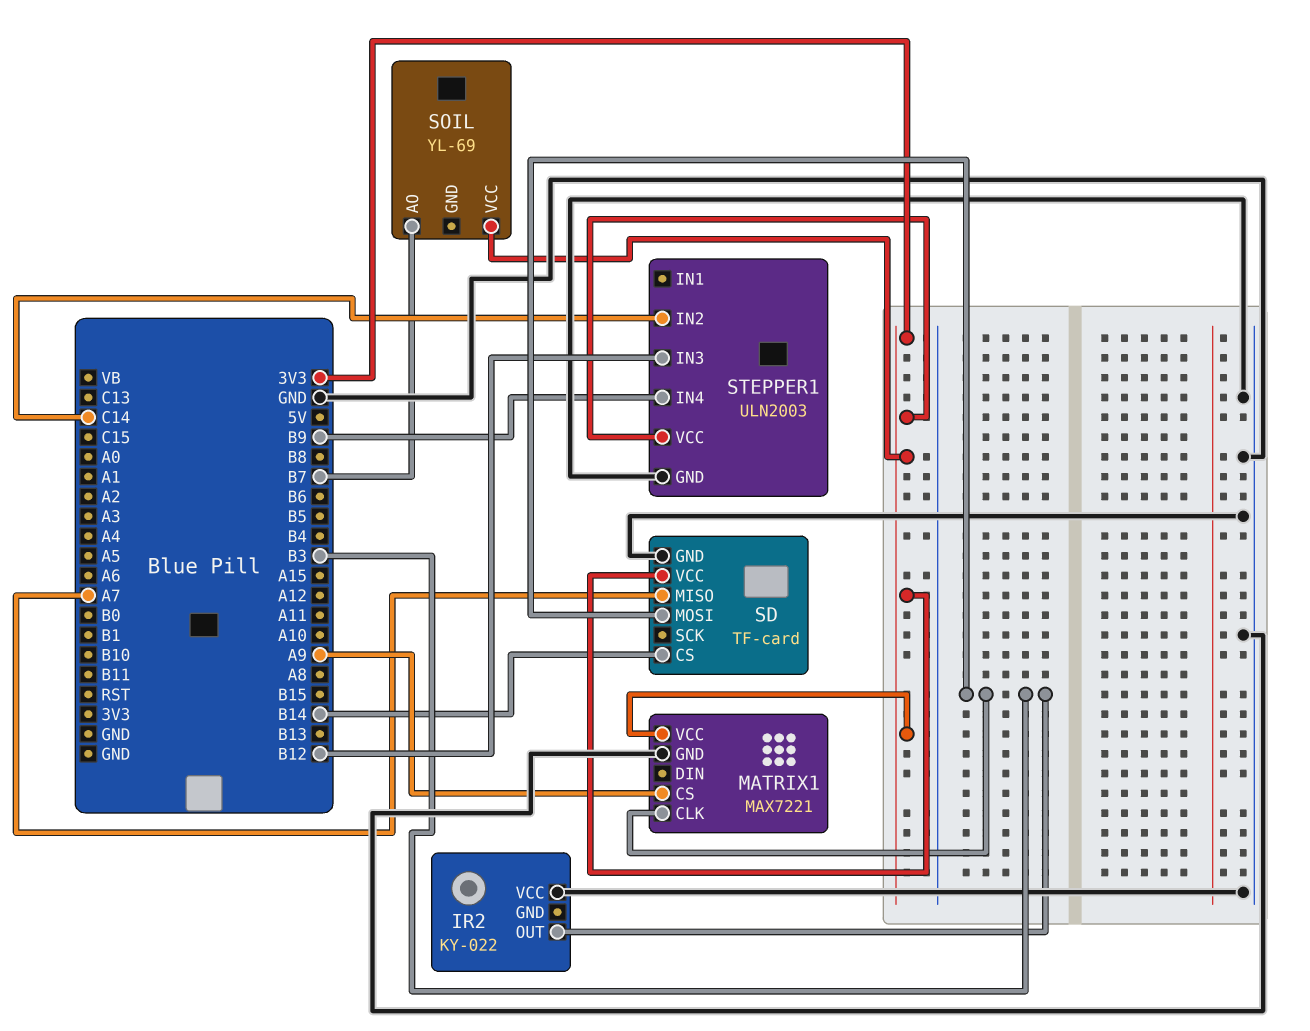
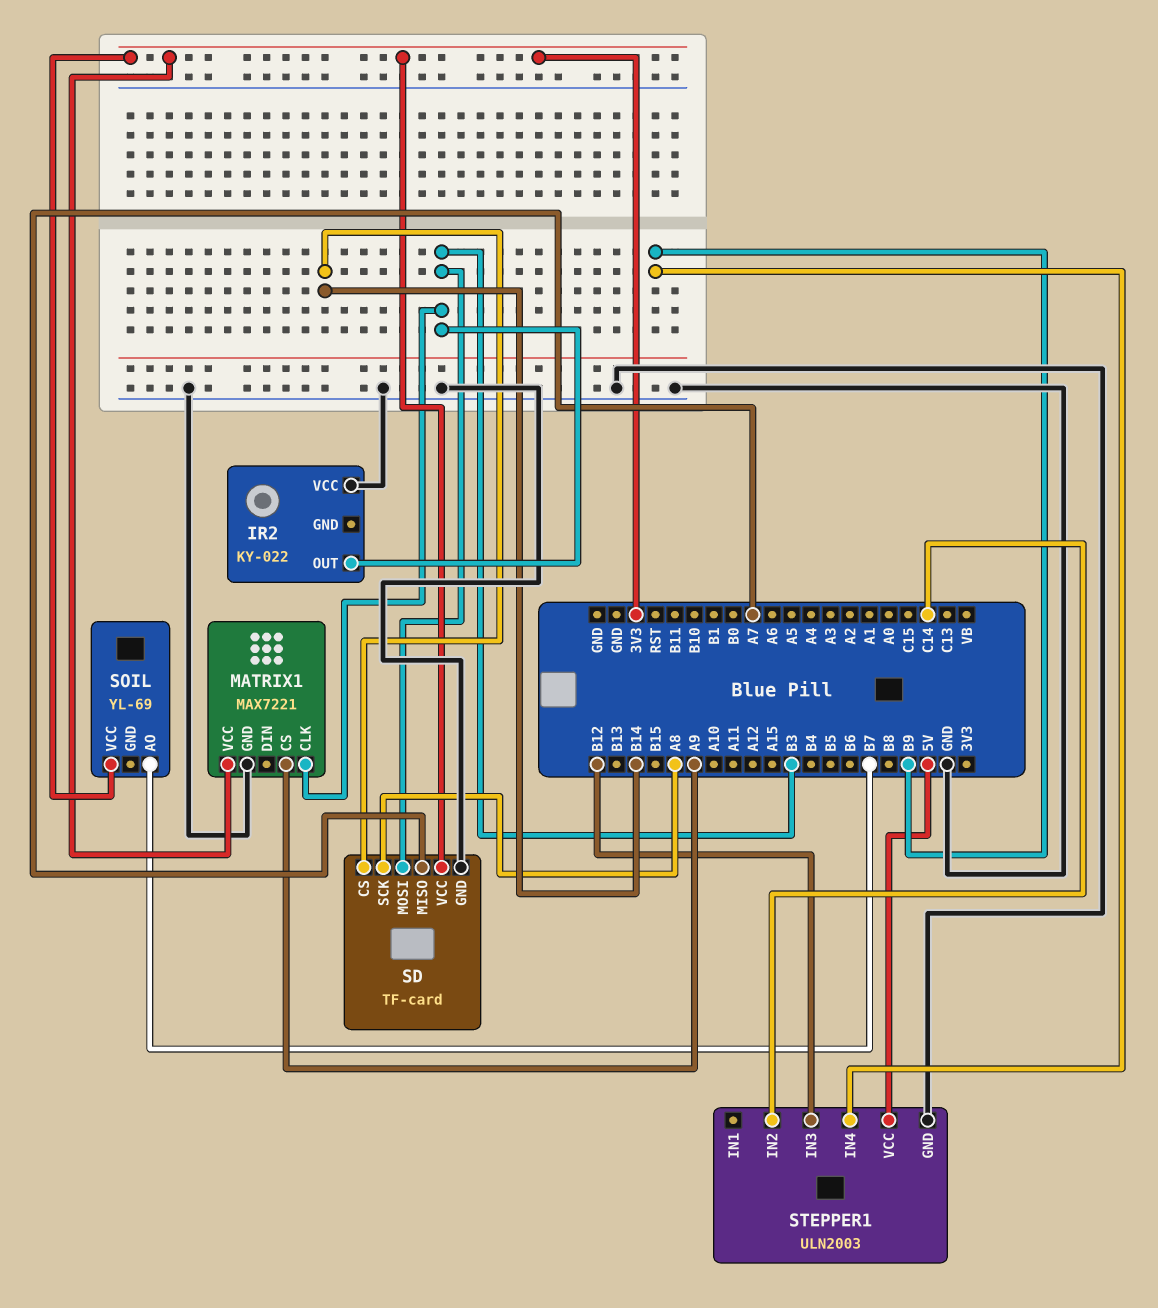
SD pin SCK: none -> A8
STEPPER1 pin VCC: 3V3 -> 5V

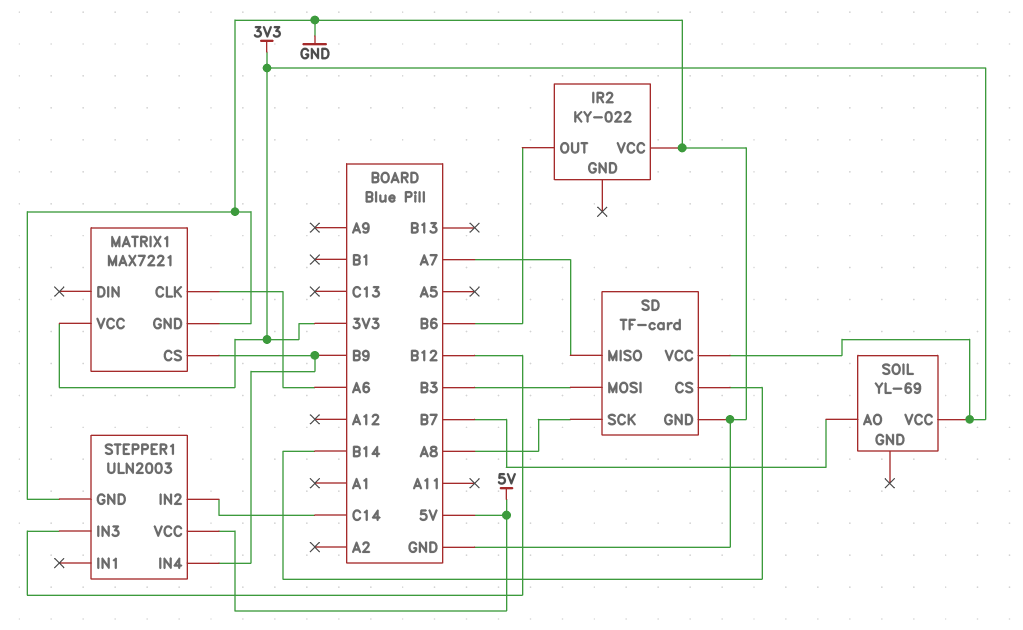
IR2 pin OUT: B3 -> B6
MATRIX1 pin CLK: B3 -> A6
MATRIX1 pin CS: A9 -> B9

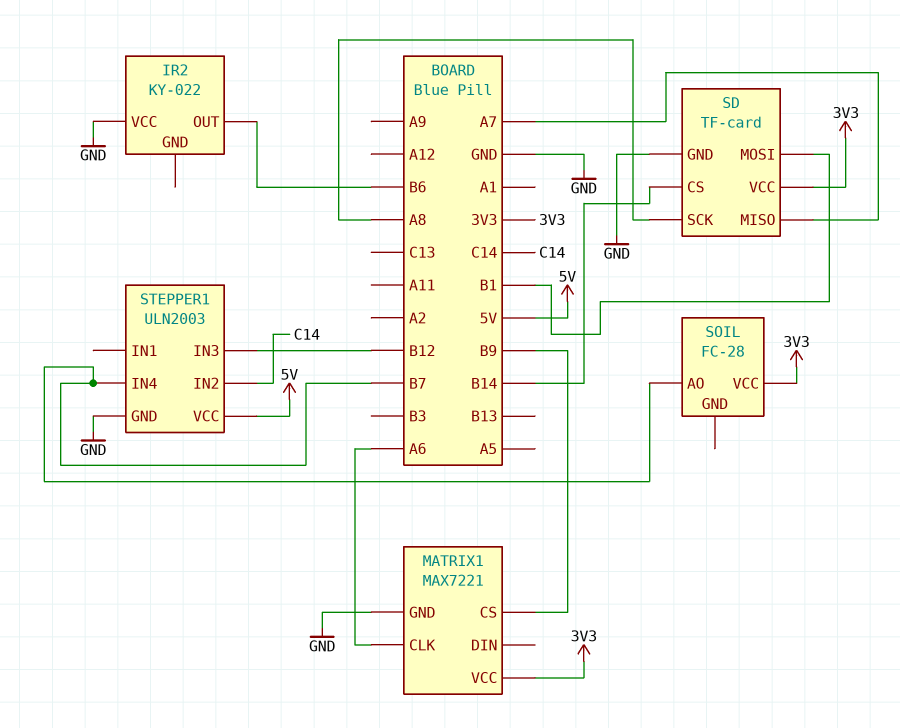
SD pin MOSI: B3 -> B1
SOIL: YL-69 -> FC-28
STEPPER1 pin IN4: B9 -> B7

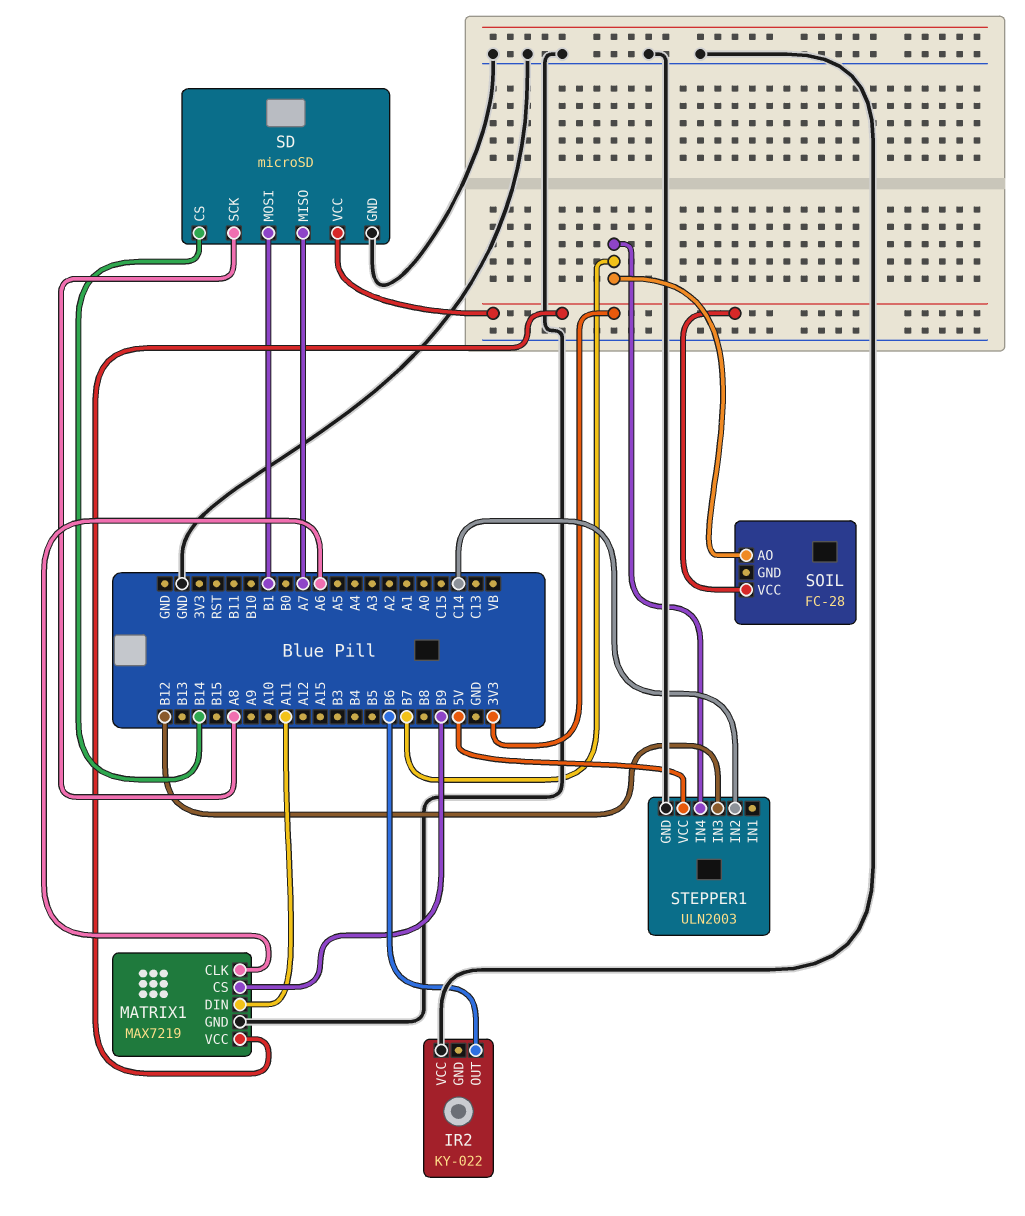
MATRIX1: MAX7221 -> MAX7219
MATRIX1 pin DIN: none -> A11
SD: TF-card -> microSD

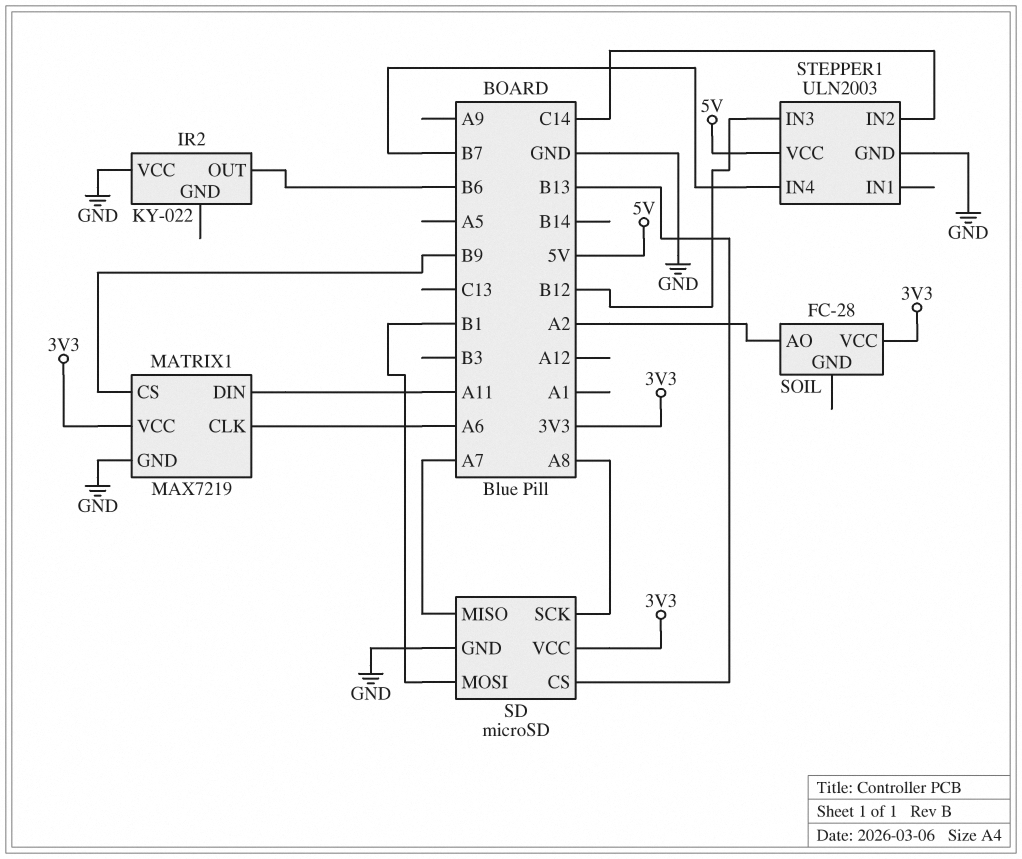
SD pin CS: B14 -> B13
SOIL pin AO: B7 -> A2

